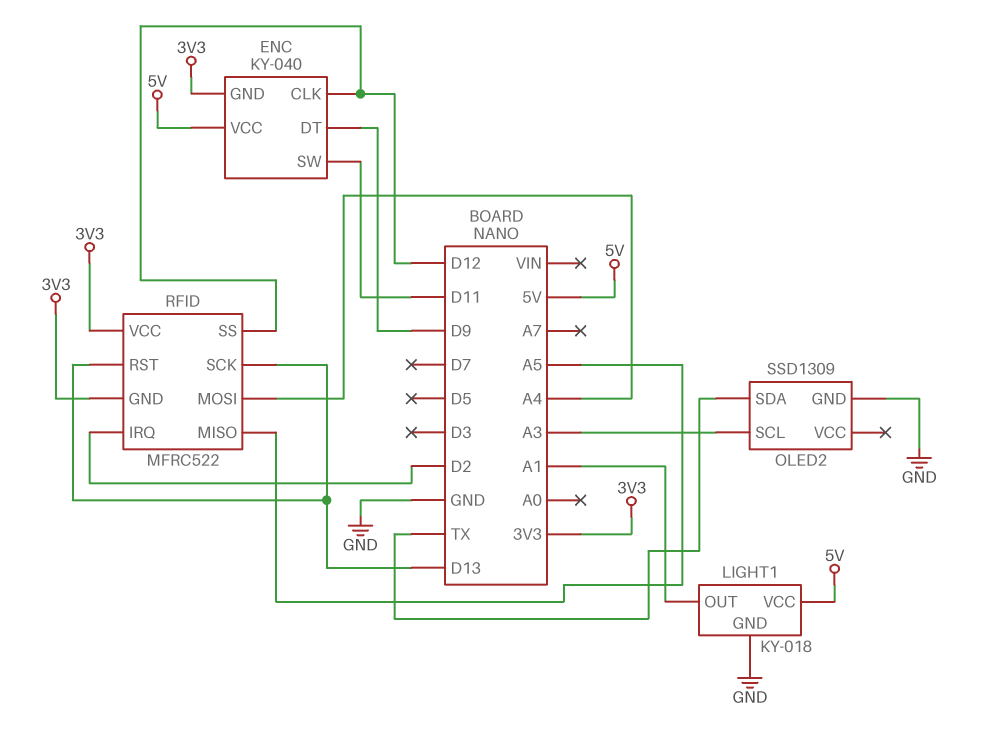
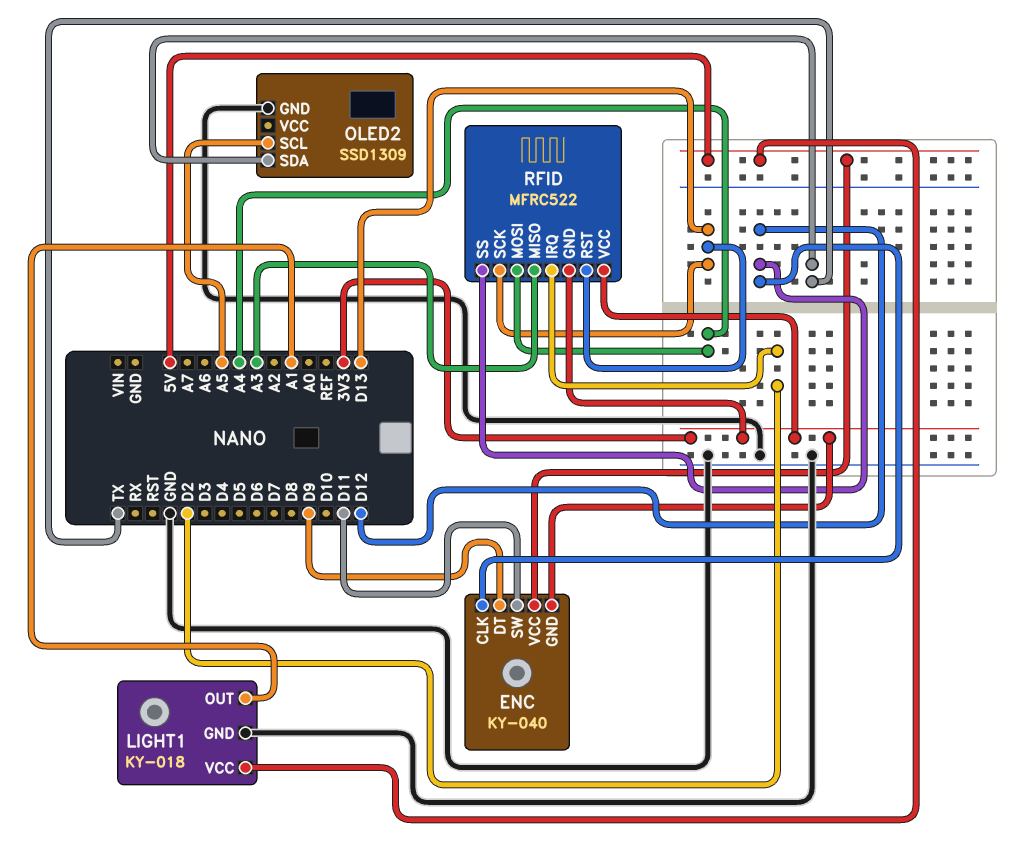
OLED2 pin SCL: A3 -> A5
RFID pin MISO: A5 -> A3

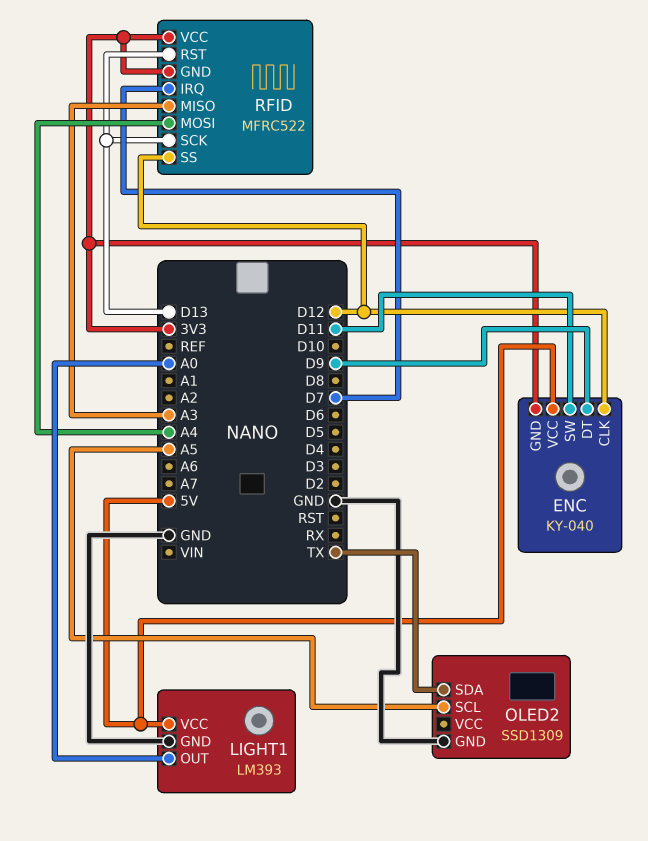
LIGHT1: KY-018 -> LM393
LIGHT1 pin OUT: A1 -> A0
RFID pin IRQ: D2 -> D7

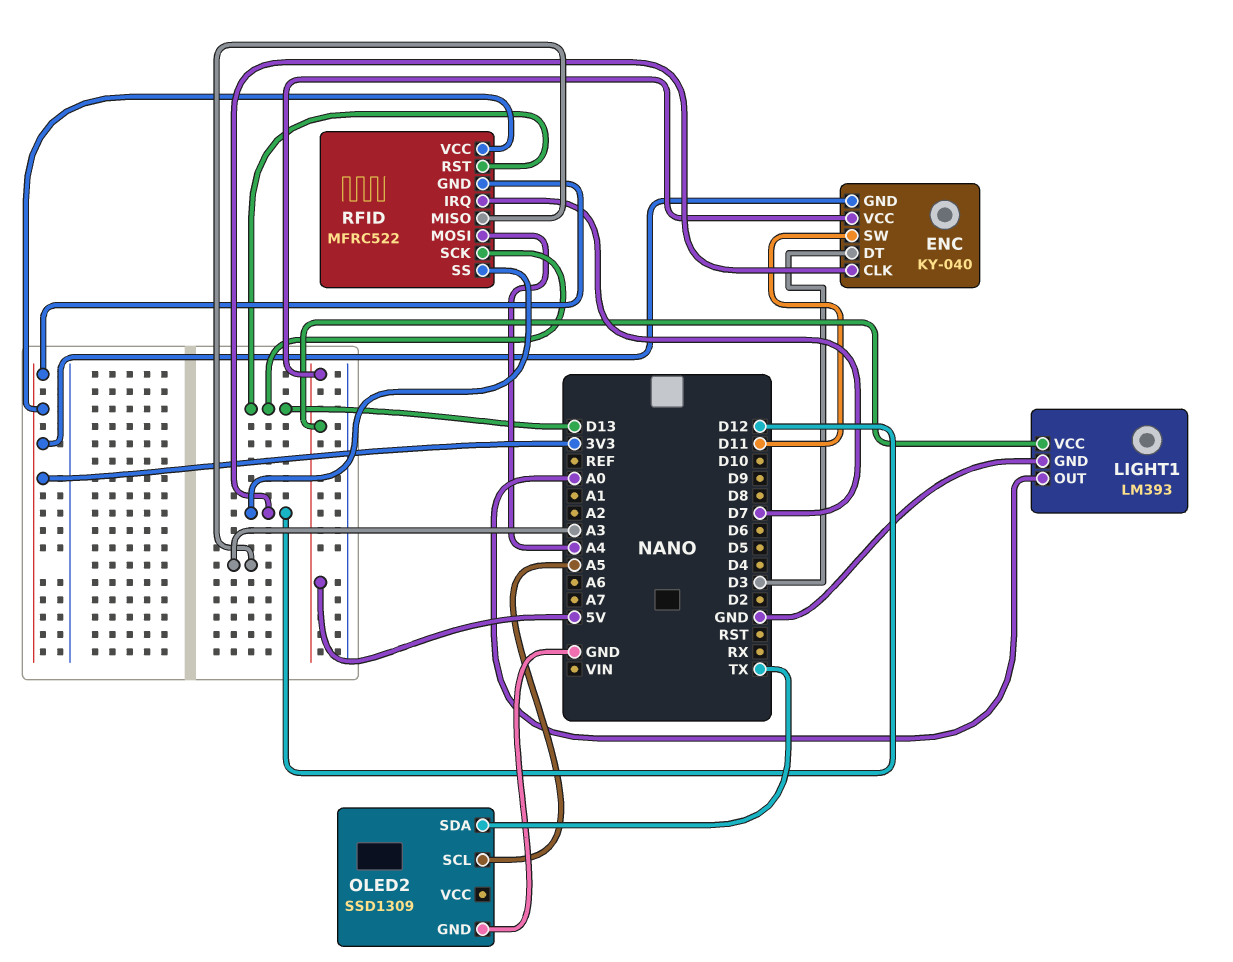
ENC pin DT: D9 -> D3

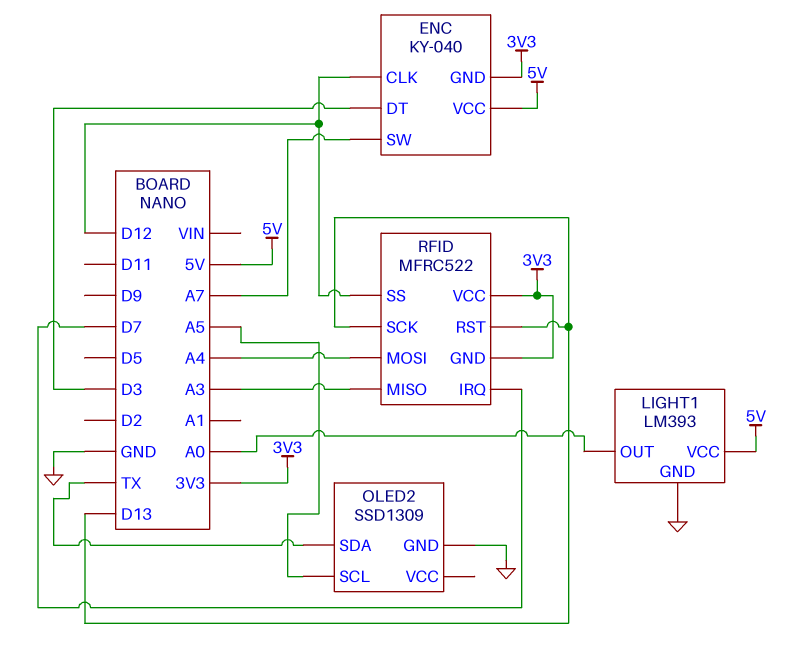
ENC pin SW: D11 -> A7

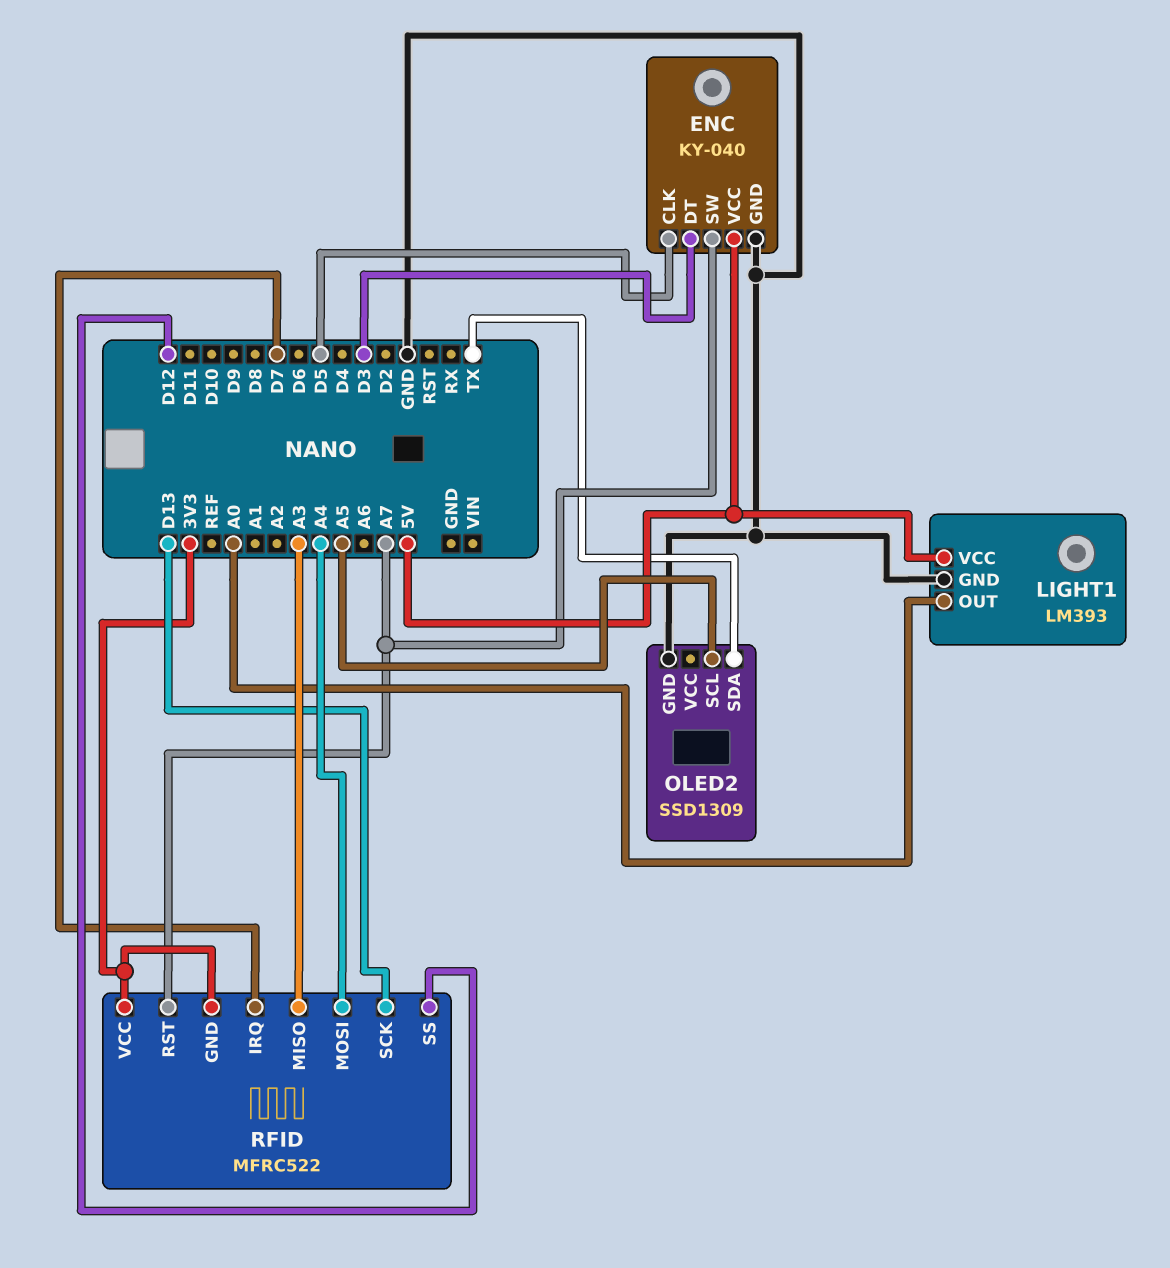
ENC pin CLK: D12 -> D5
ENC pin GND: 3V3 -> GND
RFID pin RST: D13 -> A7

